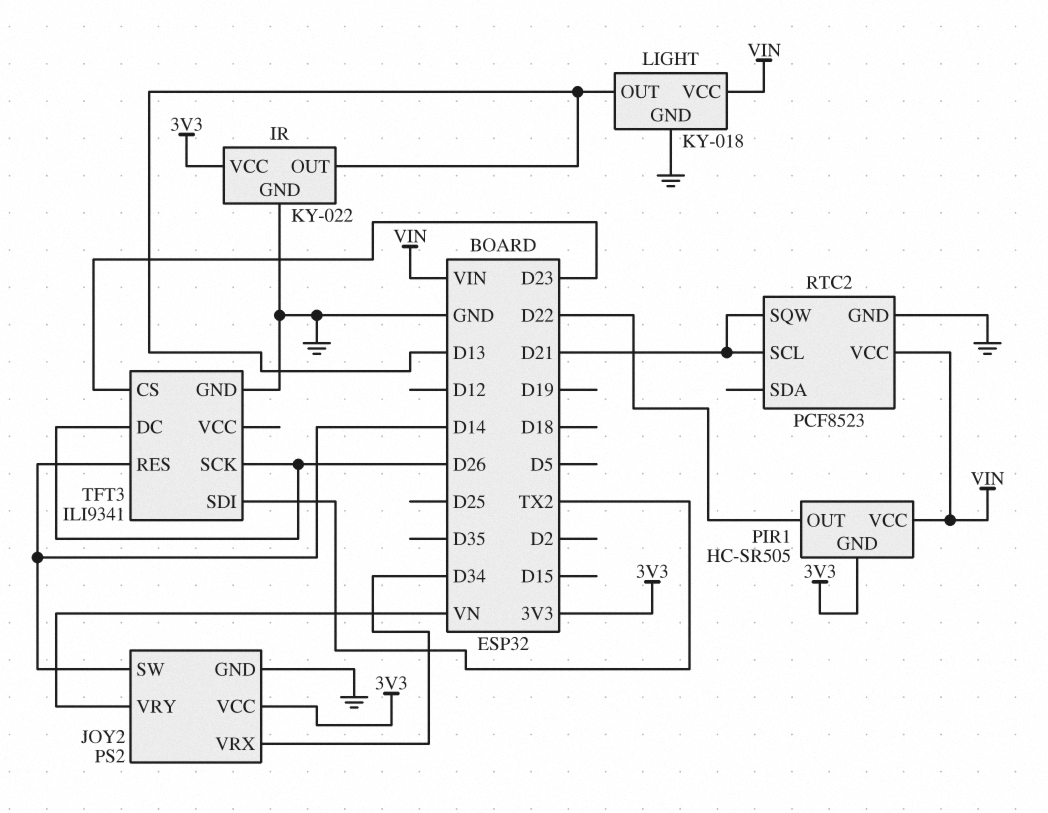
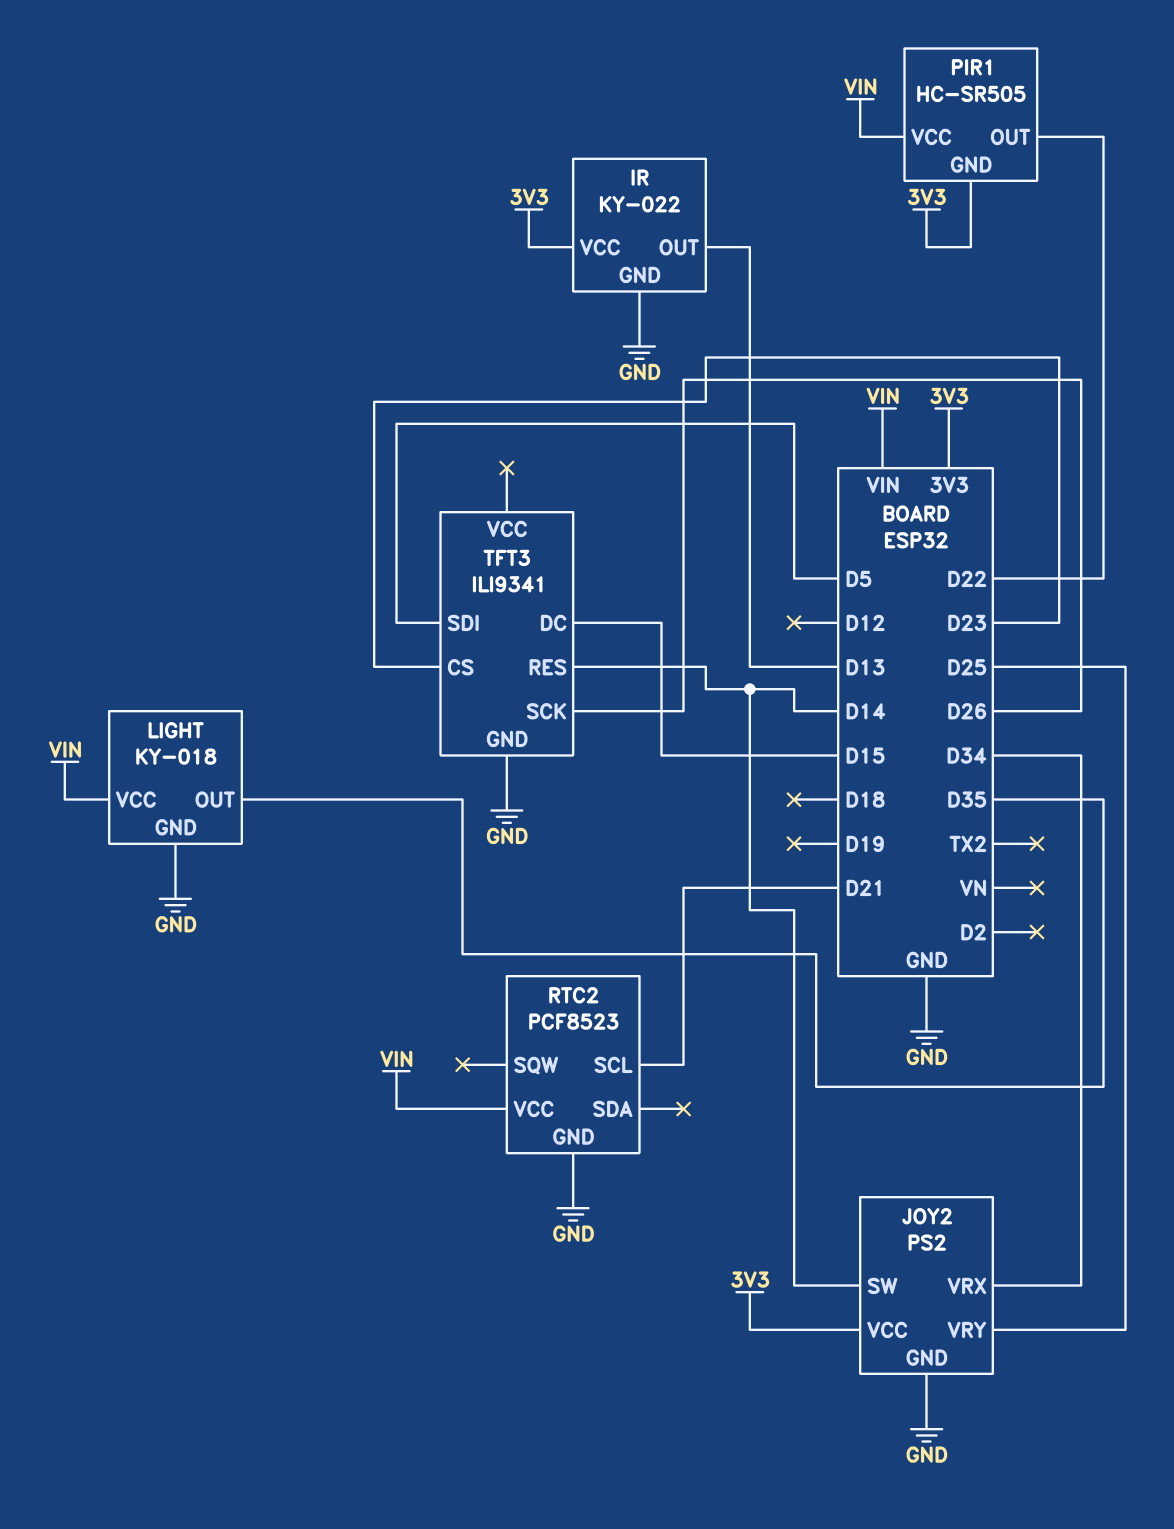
JOY2 pin VRY: VN -> D25
LIGHT pin OUT: D13 -> D35
RTC2 pin SQW: D21 -> none
TFT3 pin DC: D26 -> D15
TFT3 pin SDI: TX2 -> D5

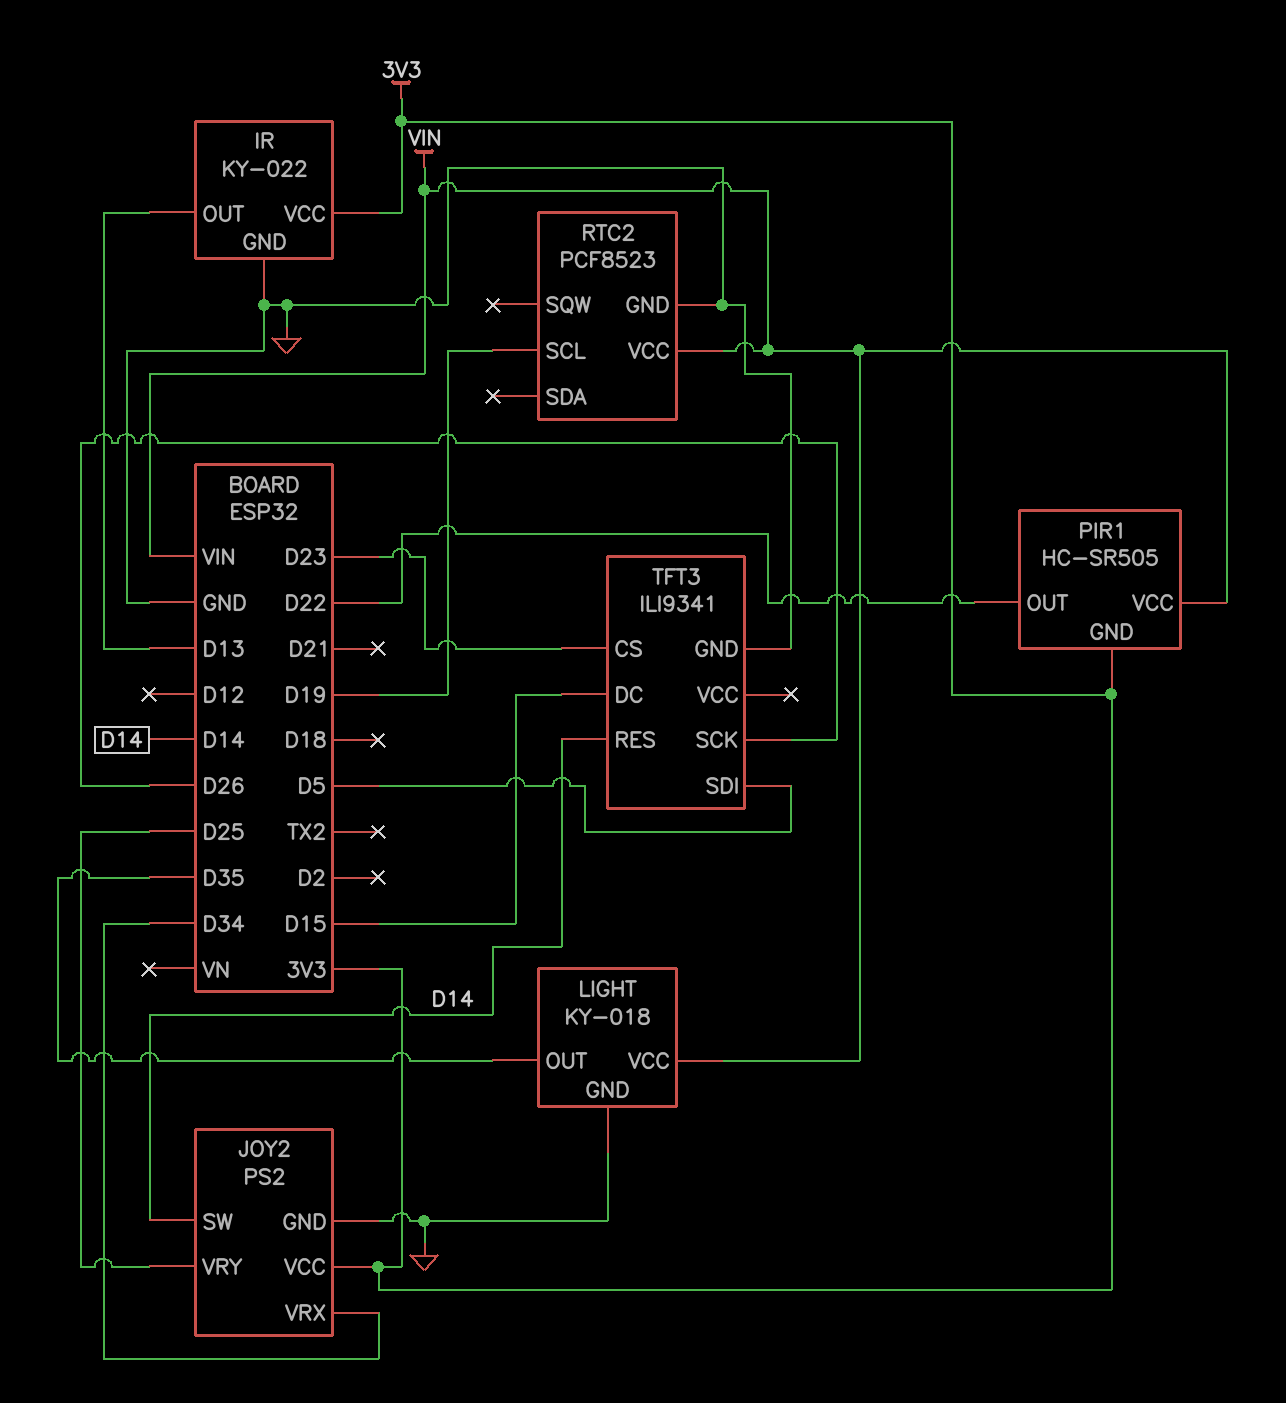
RTC2 pin SCL: D21 -> D19

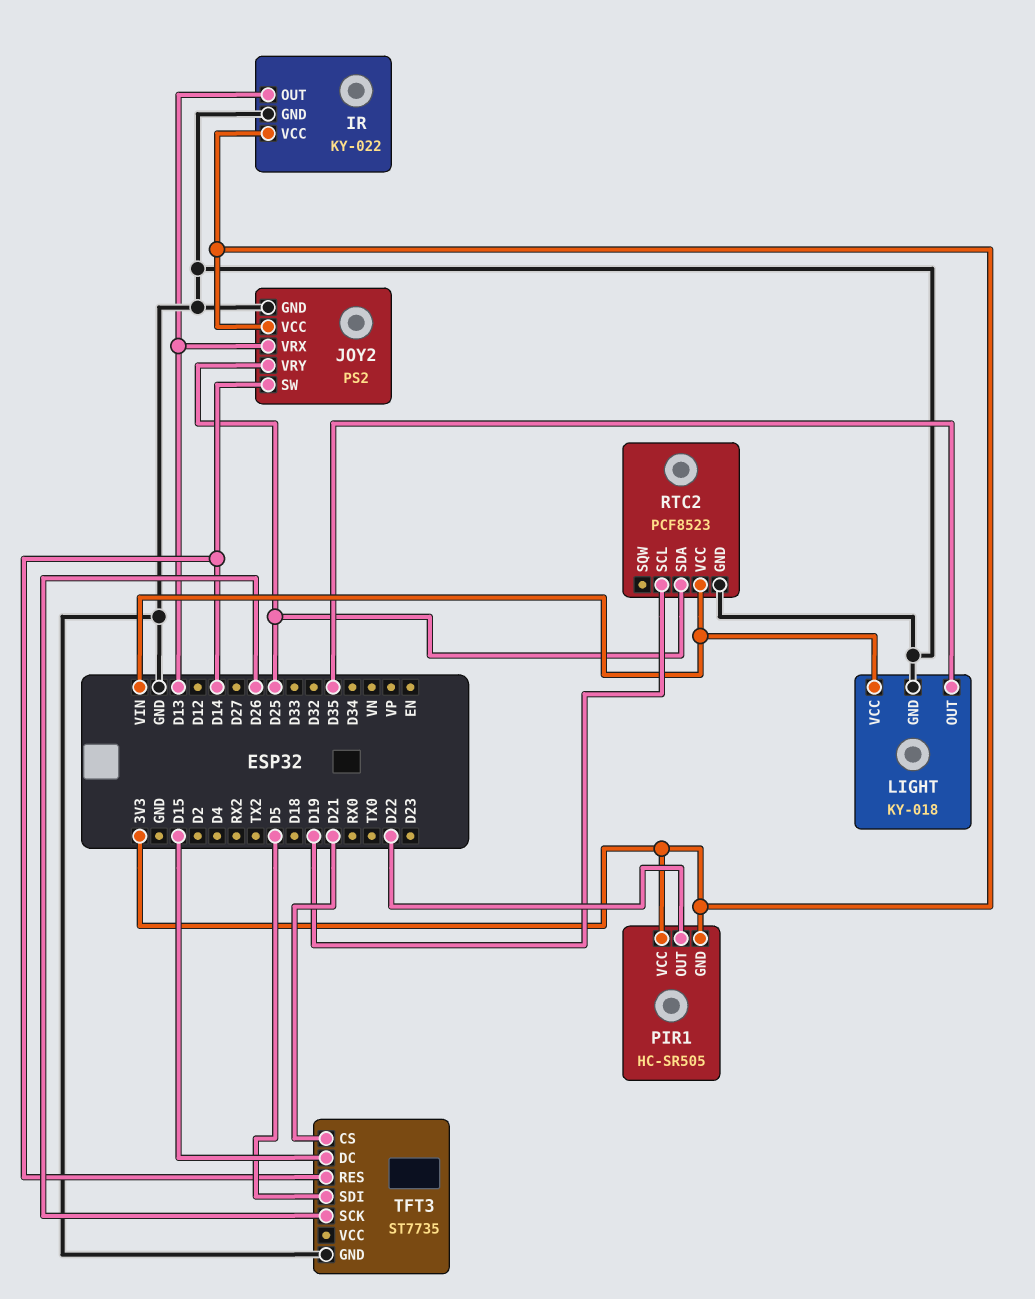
JOY2 pin VRX: D34 -> D13
PIR1 pin VCC: VIN -> 3V3
RTC2 pin SDA: none -> D25
TFT3: ILI9341 -> ST7735
TFT3 pin CS: D23 -> D21

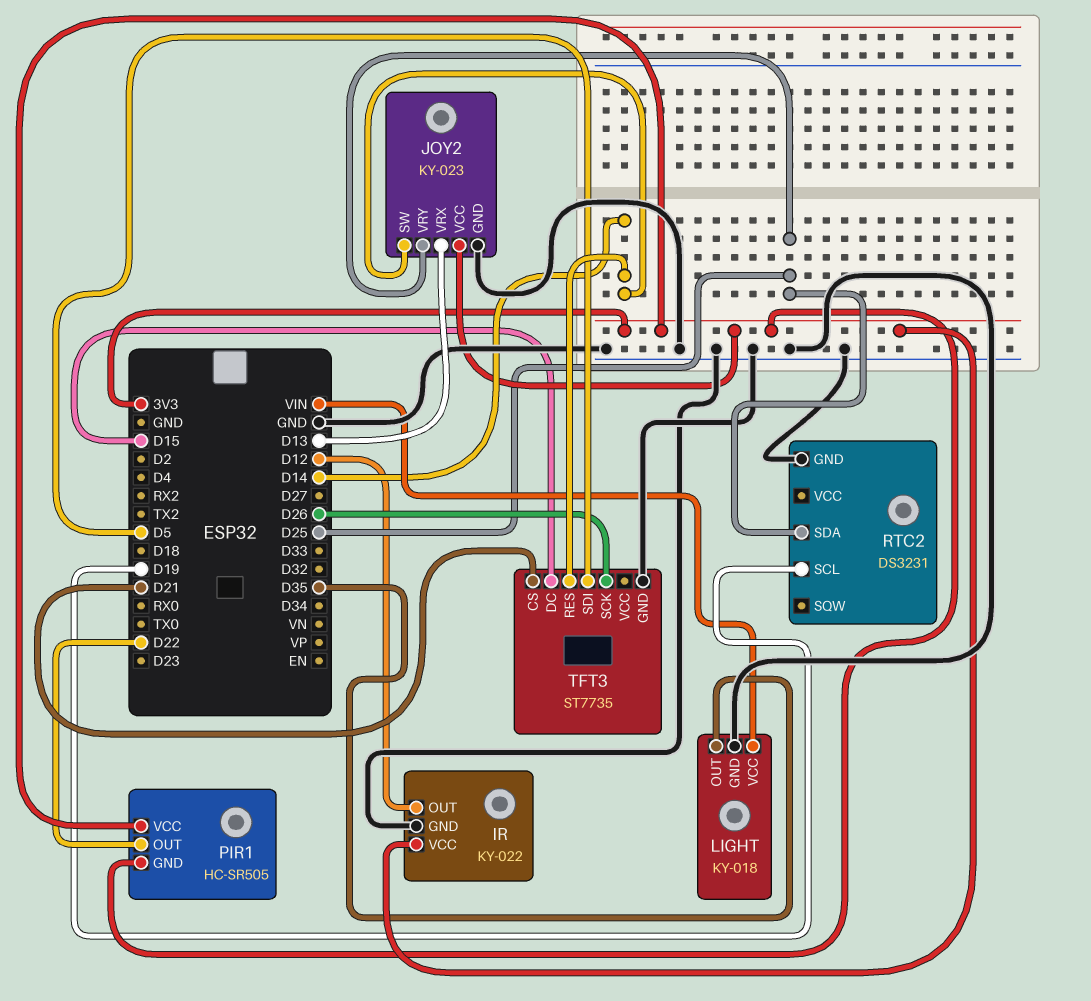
IR pin OUT: D13 -> D12
JOY2: PS2 -> KY-023
RTC2: PCF8523 -> DS3231
RTC2 pin VCC: VIN -> none

